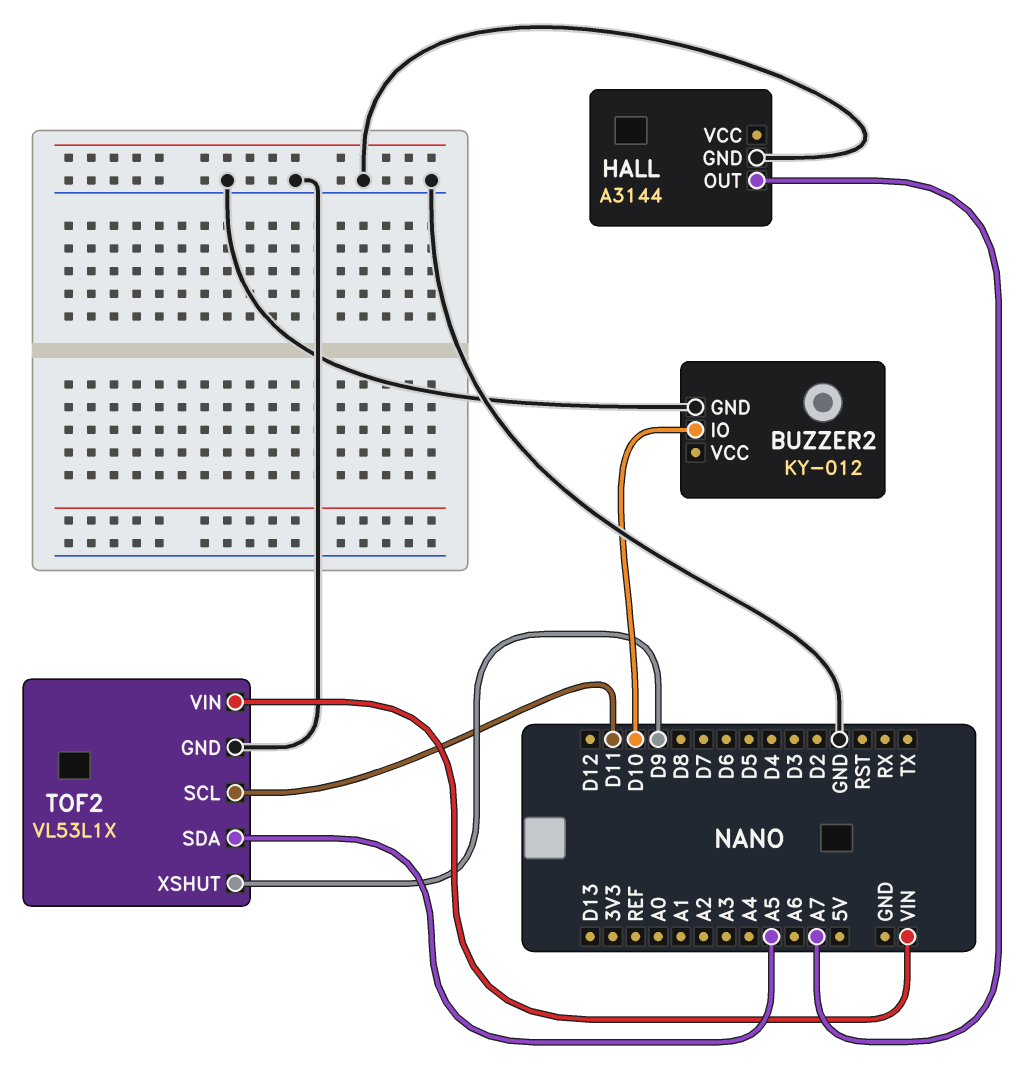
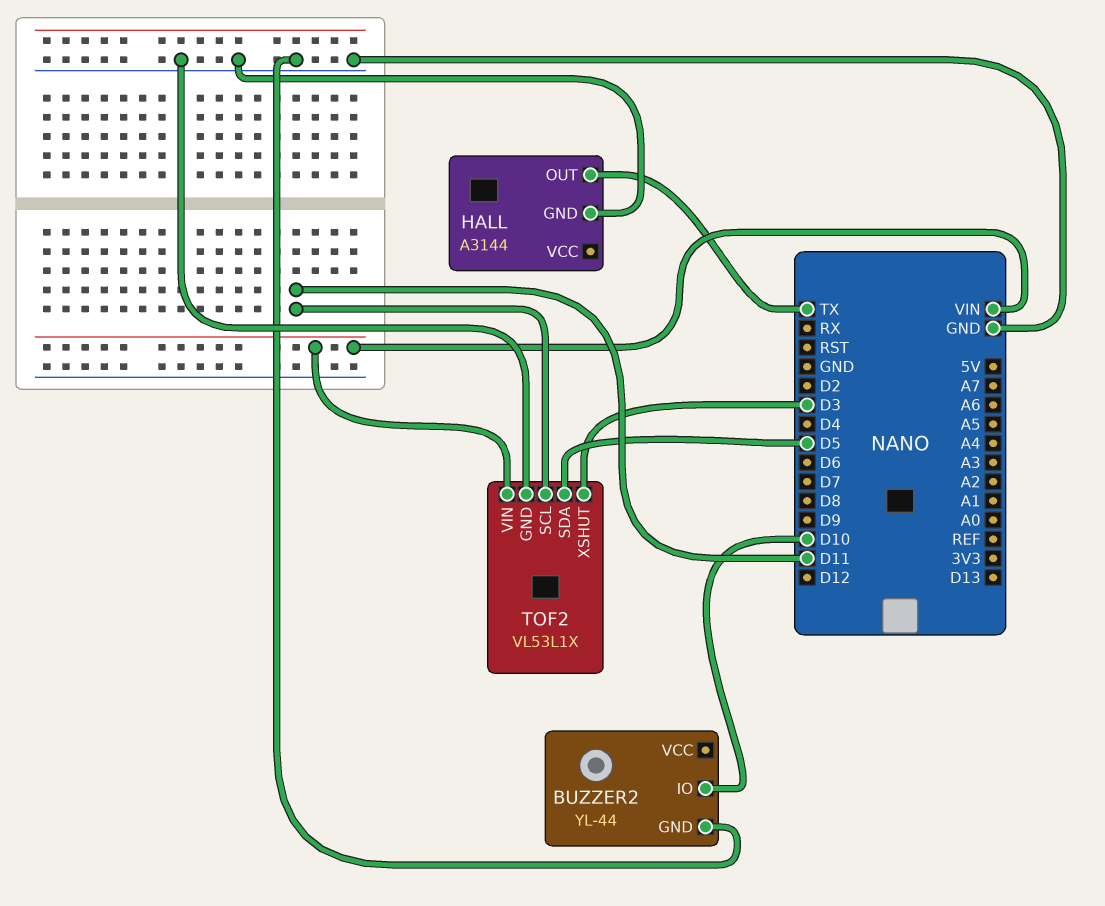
BUZZER2: KY-012 -> YL-44
HALL pin OUT: A7 -> TX
TOF2 pin SDA: A5 -> D5
TOF2 pin XSHUT: D9 -> D3

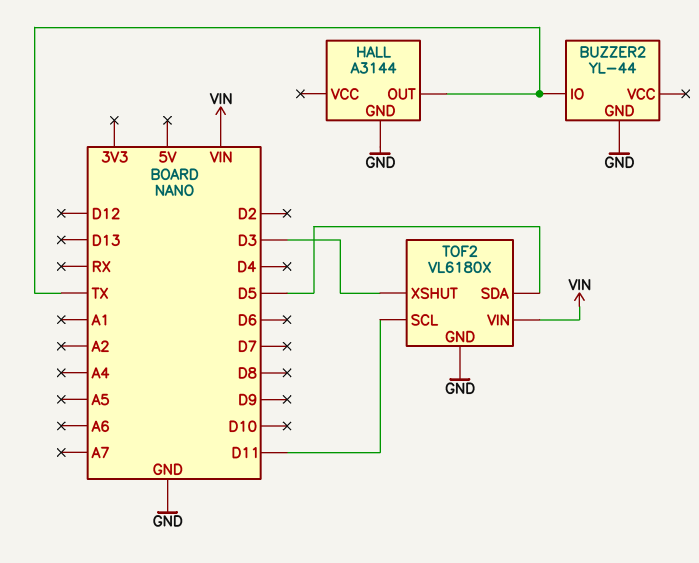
BUZZER2 pin IO: D10 -> TX
TOF2: VL53L1X -> VL6180X

